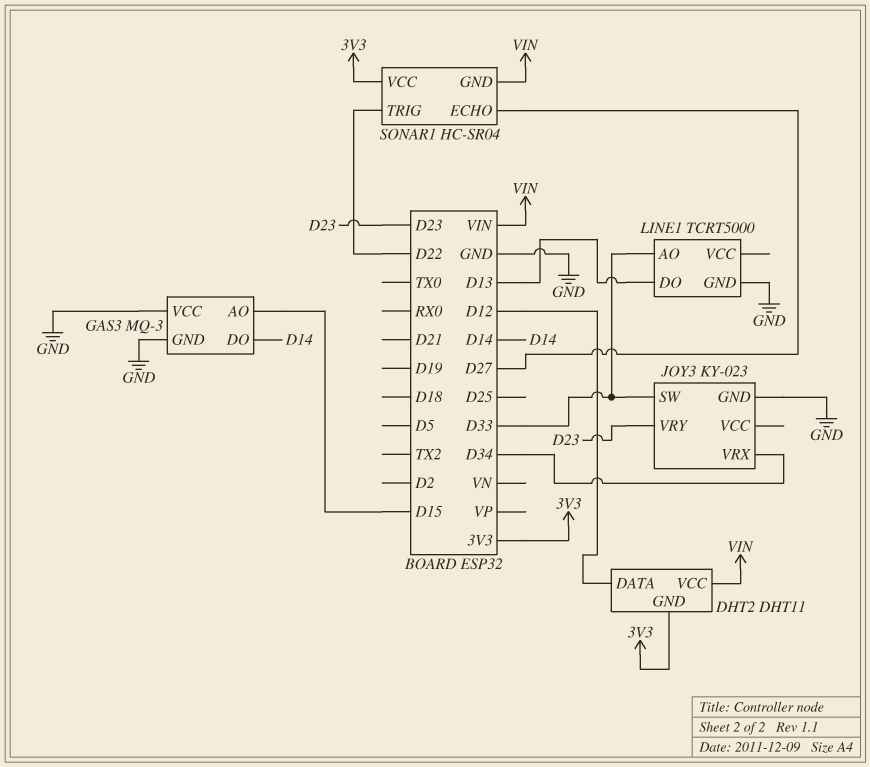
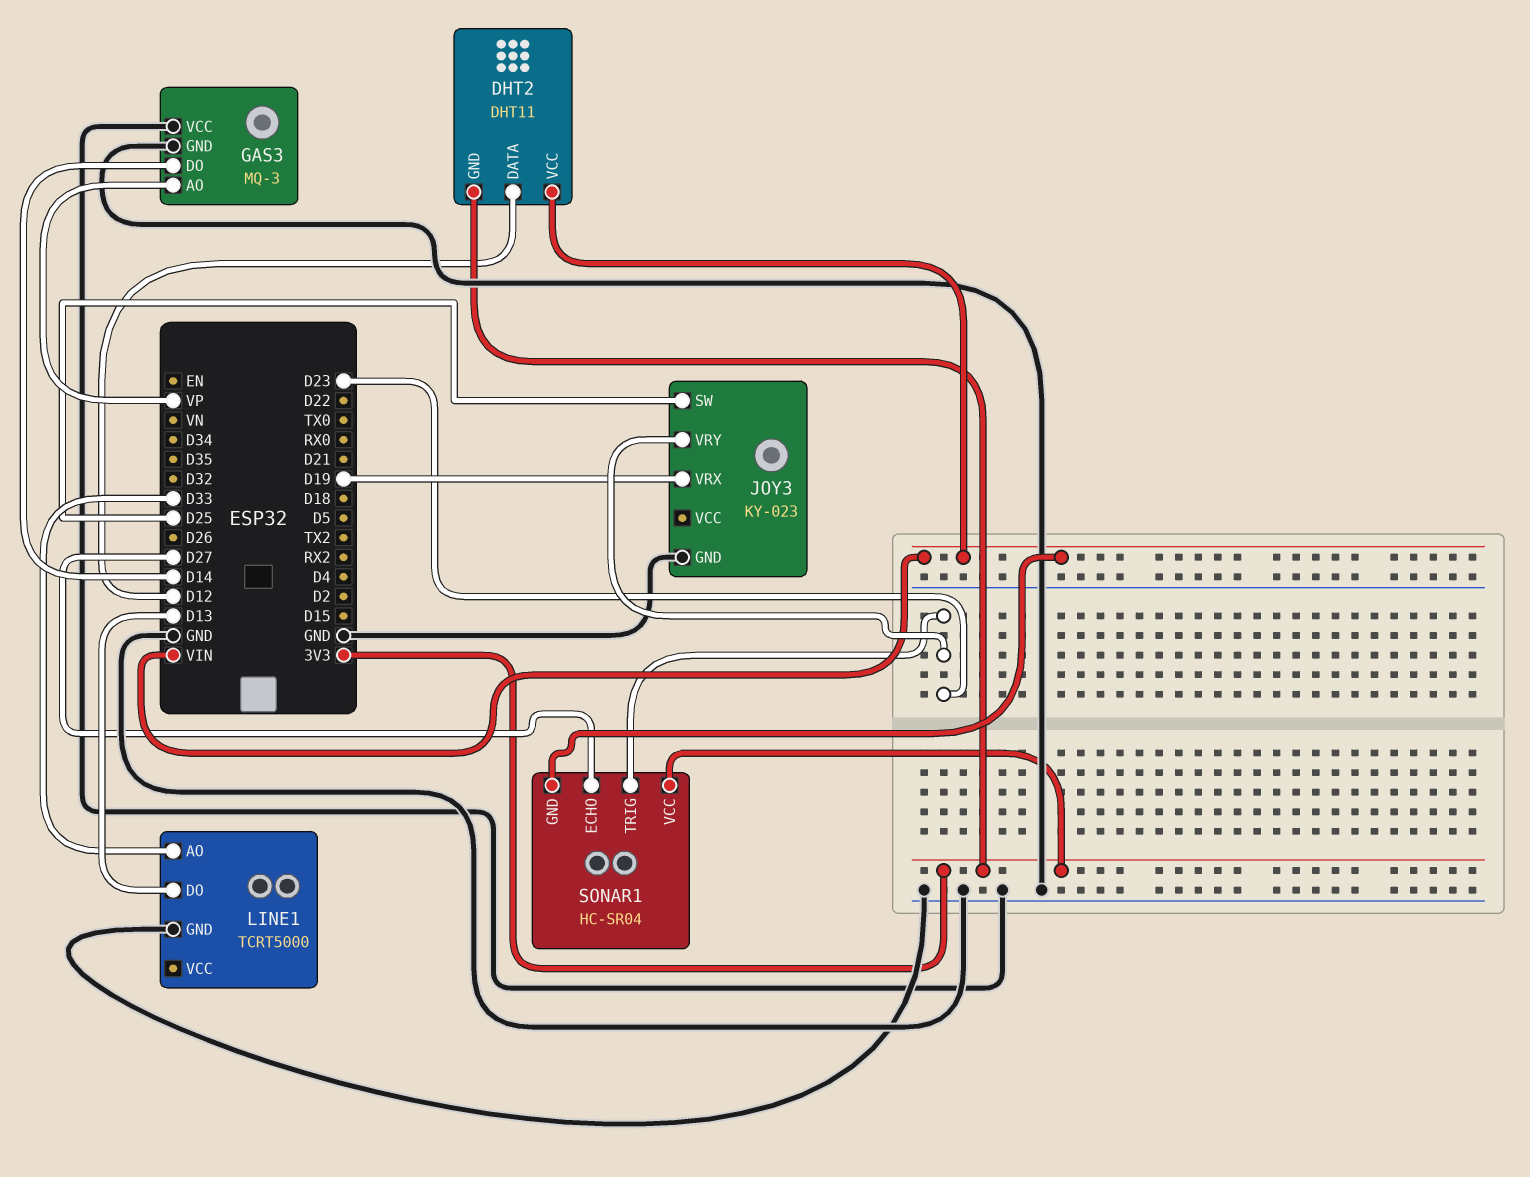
GAS3 pin AO: D15 -> VP
JOY3 pin SW: D33 -> D25
JOY3 pin VRX: D34 -> D19
SONAR1 pin TRIG: D22 -> D23

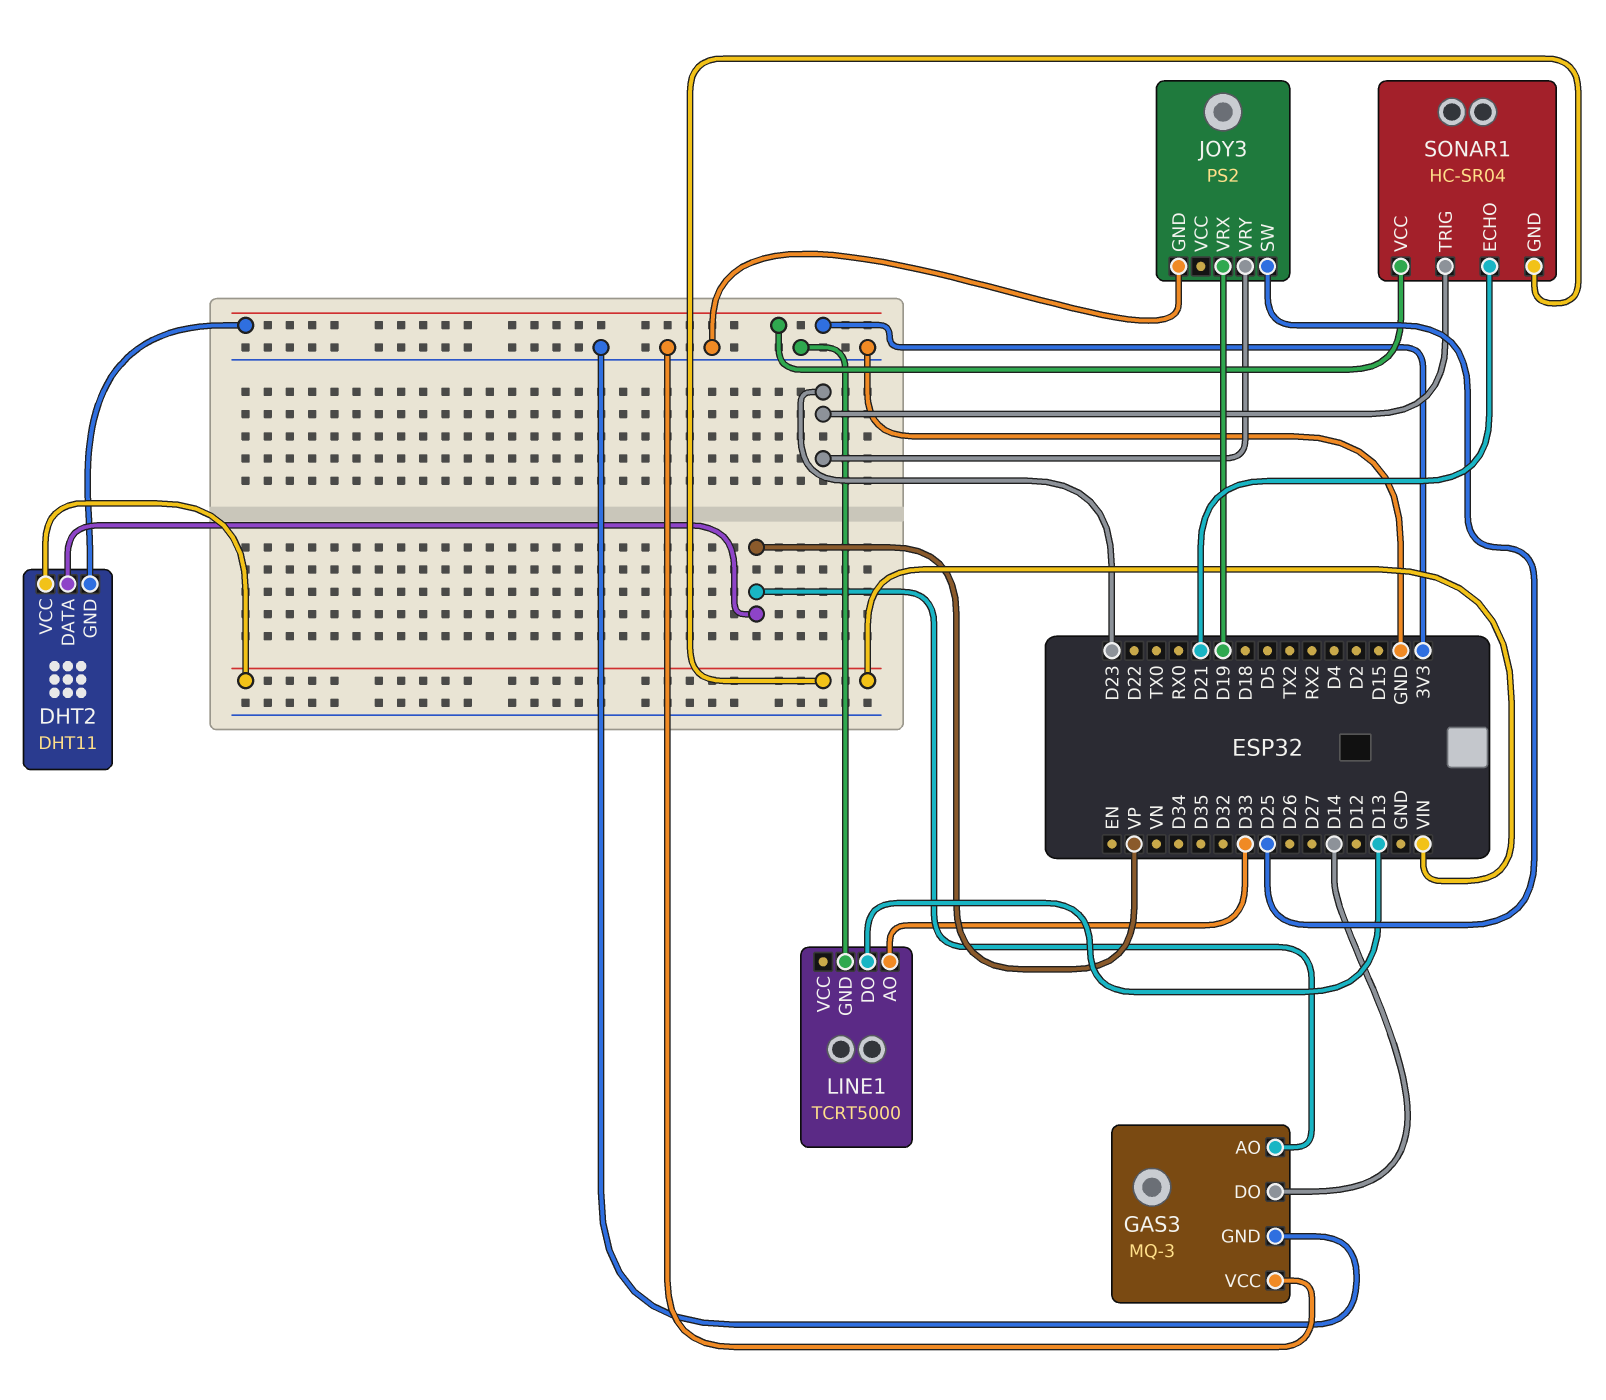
DHT2 pin DATA: D12 -> VP
JOY3: KY-023 -> PS2
SONAR1 pin ECHO: D27 -> D21

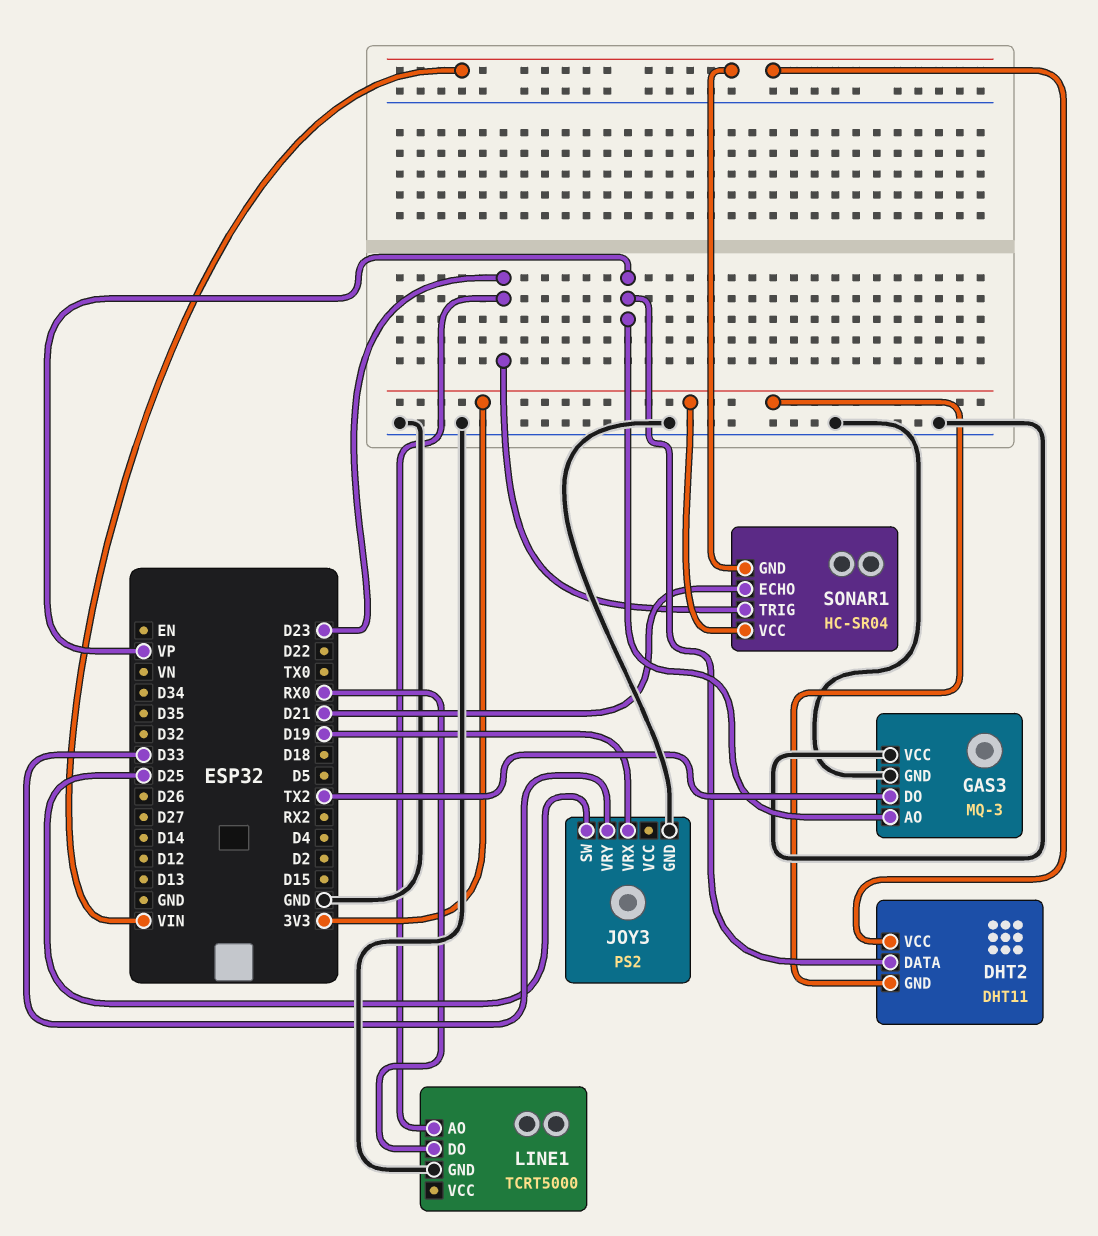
GAS3 pin DO: D14 -> TX2
JOY3 pin VRY: D23 -> D33
LINE1 pin AO: D33 -> D23
LINE1 pin DO: D13 -> RX0

